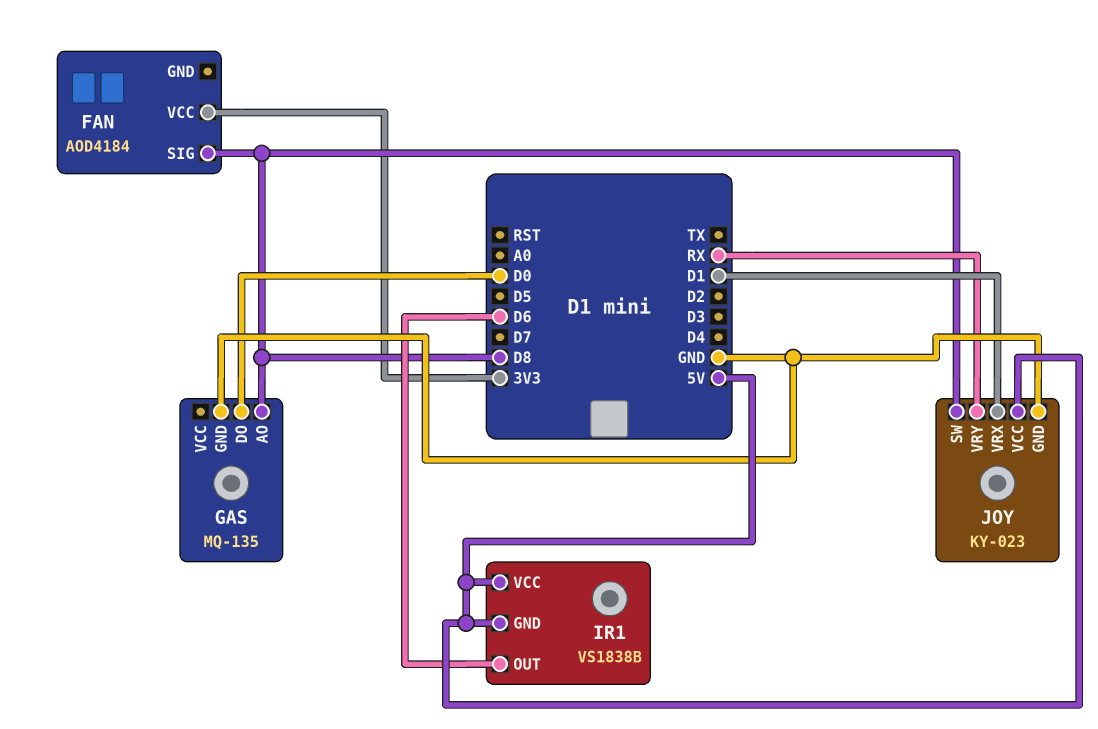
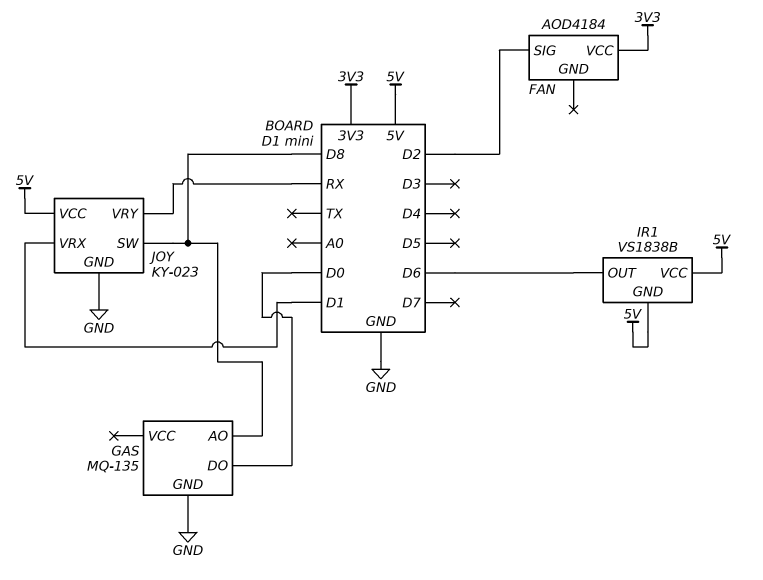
FAN pin SIG: D8 -> D2

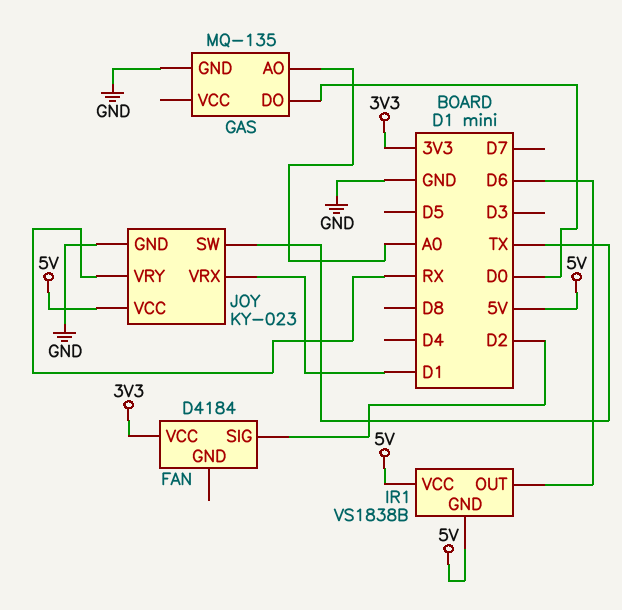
FAN: AOD4184 -> D4184
GAS pin AO: D8 -> A0
JOY pin SW: D8 -> TX

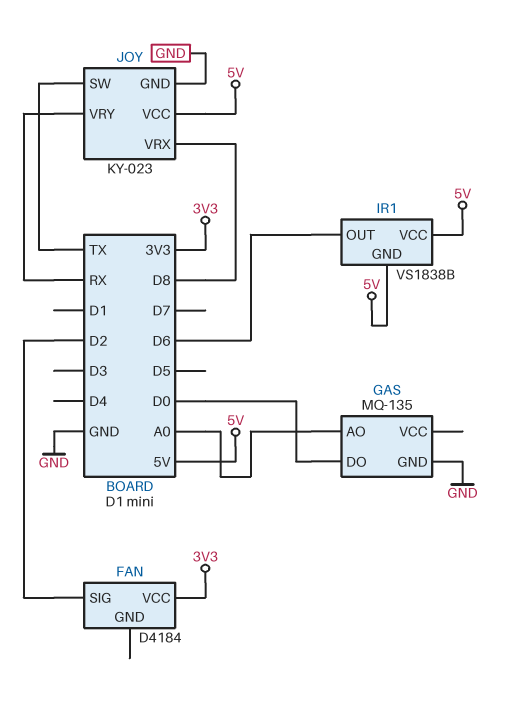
JOY pin VRX: D1 -> D8

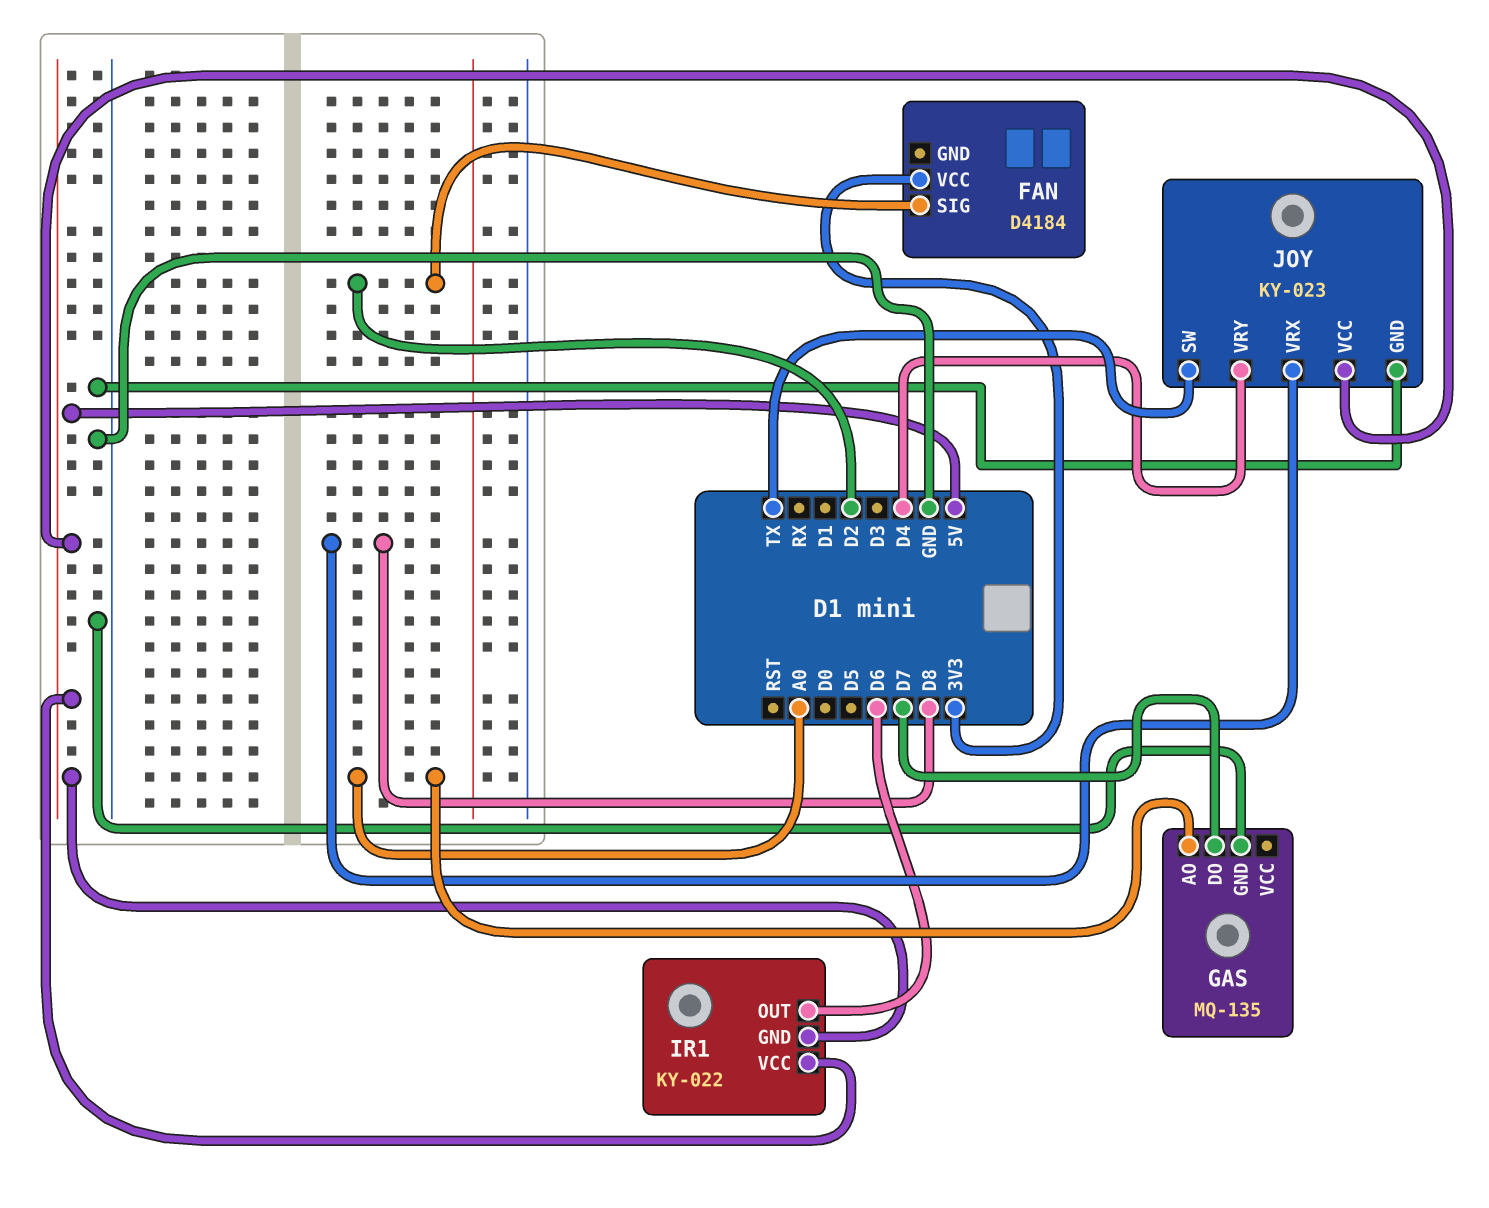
GAS pin DO: D0 -> D7
IR1: VS1838B -> KY-022
JOY pin VRY: RX -> D4

